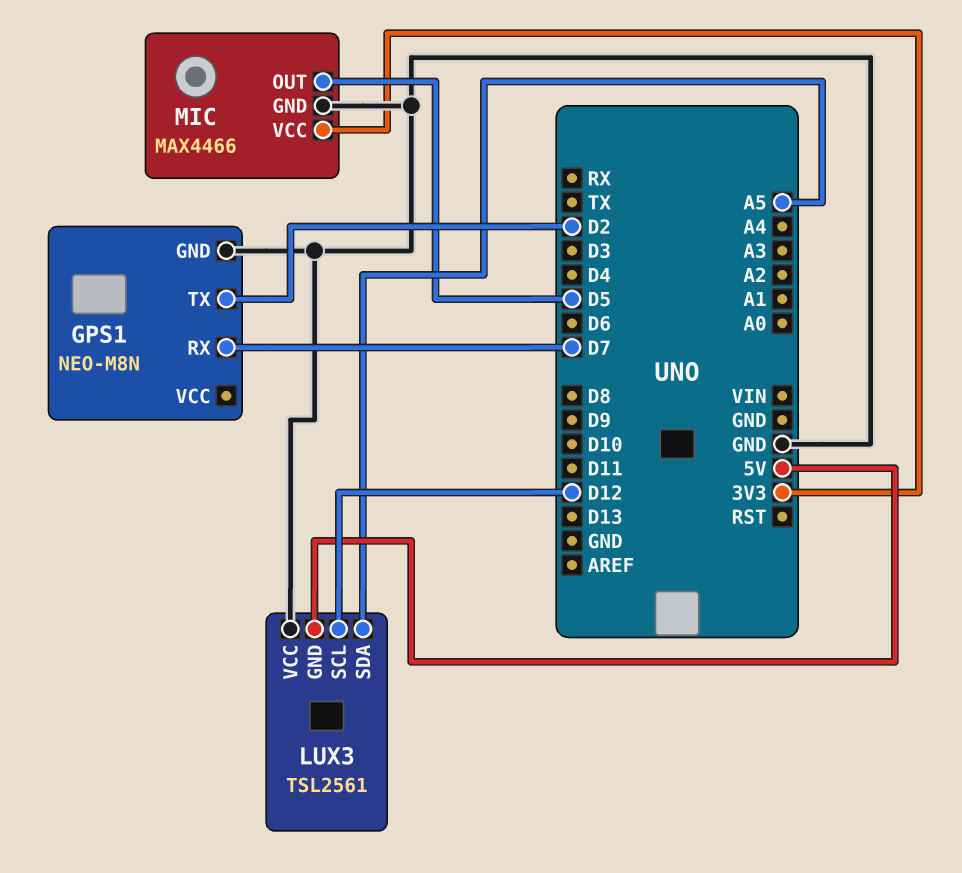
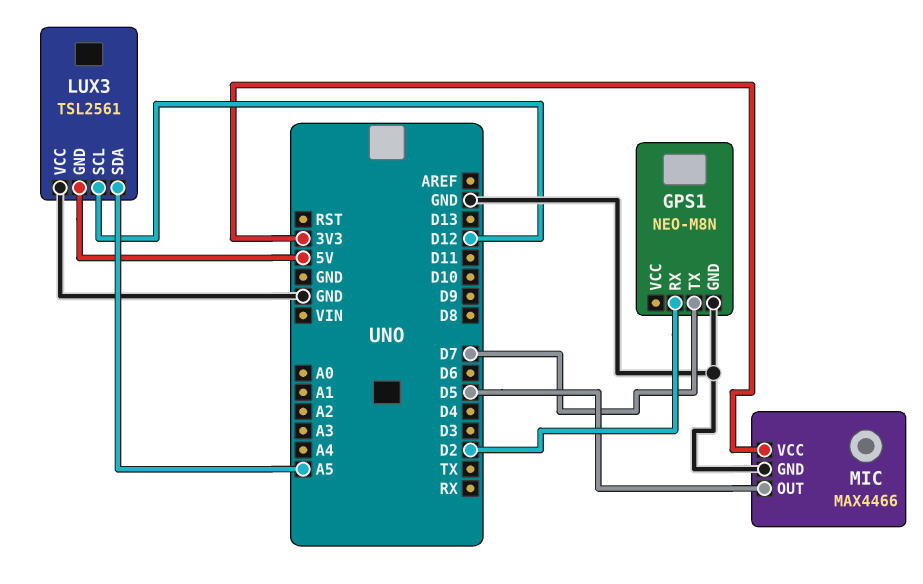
GPS1 pin RX: D7 -> D2
GPS1 pin TX: D2 -> D7

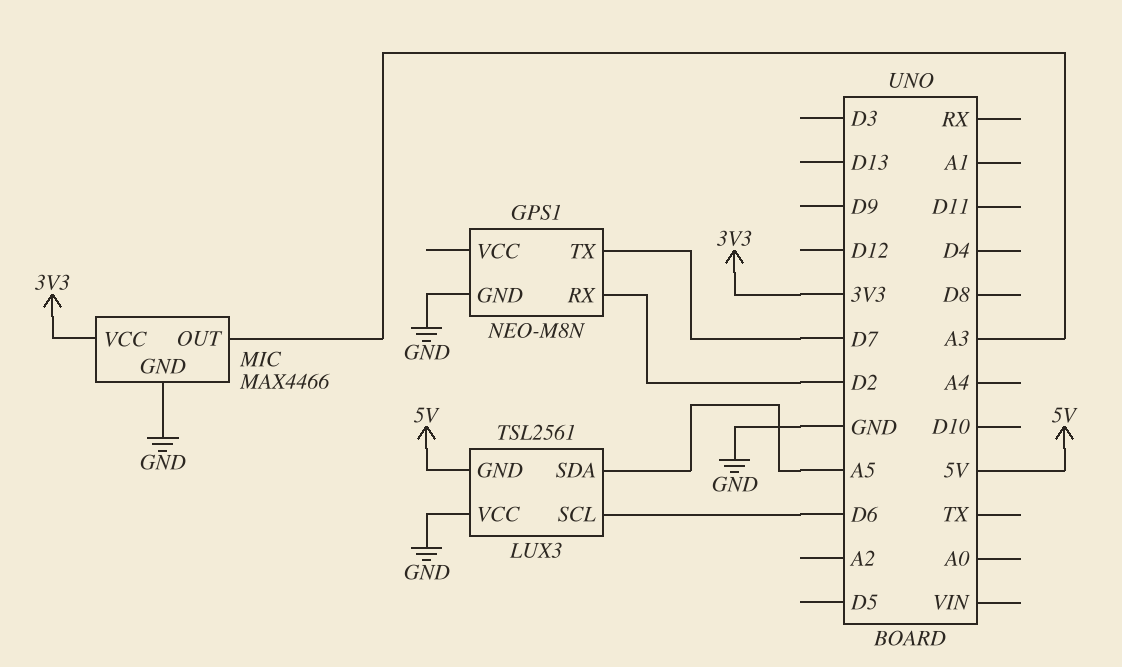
LUX3 pin SCL: D12 -> D6
MIC pin OUT: D5 -> A3

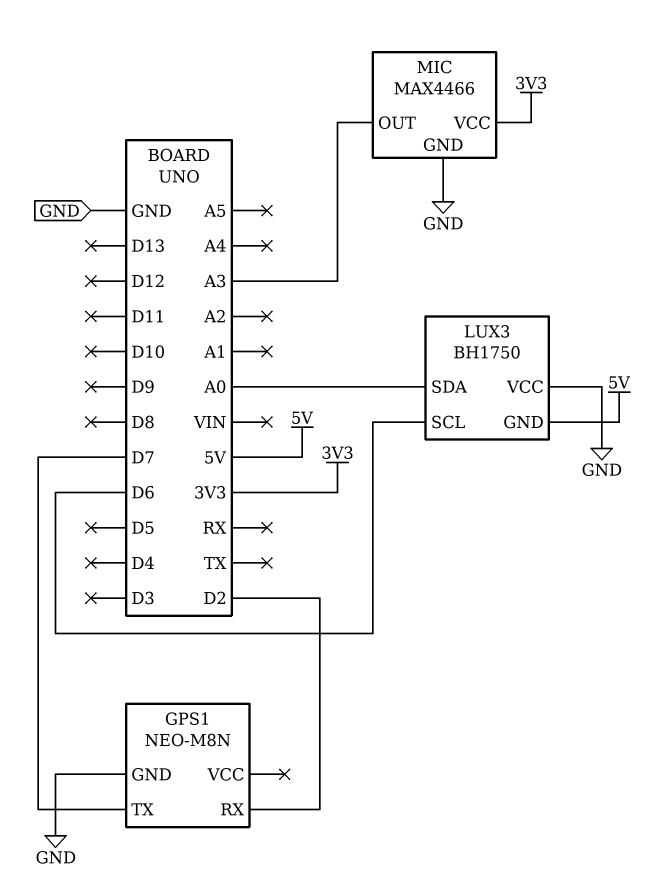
LUX3: TSL2561 -> BH1750
LUX3 pin SDA: A5 -> A0

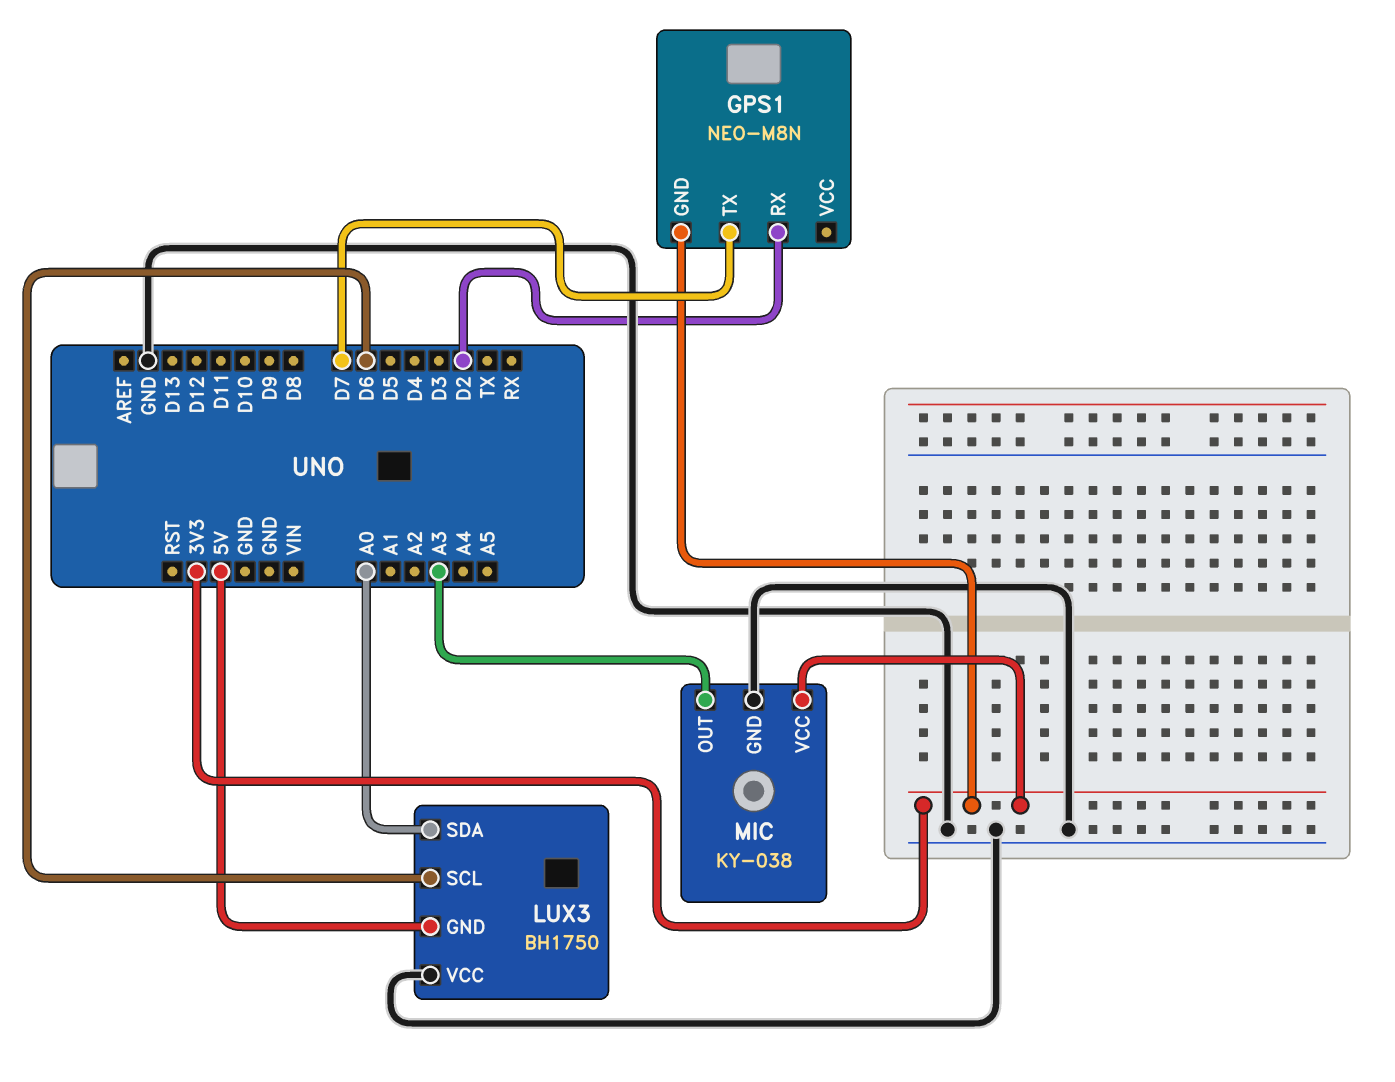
GPS1 pin GND: GND -> 3V3
MIC: MAX4466 -> KY-038

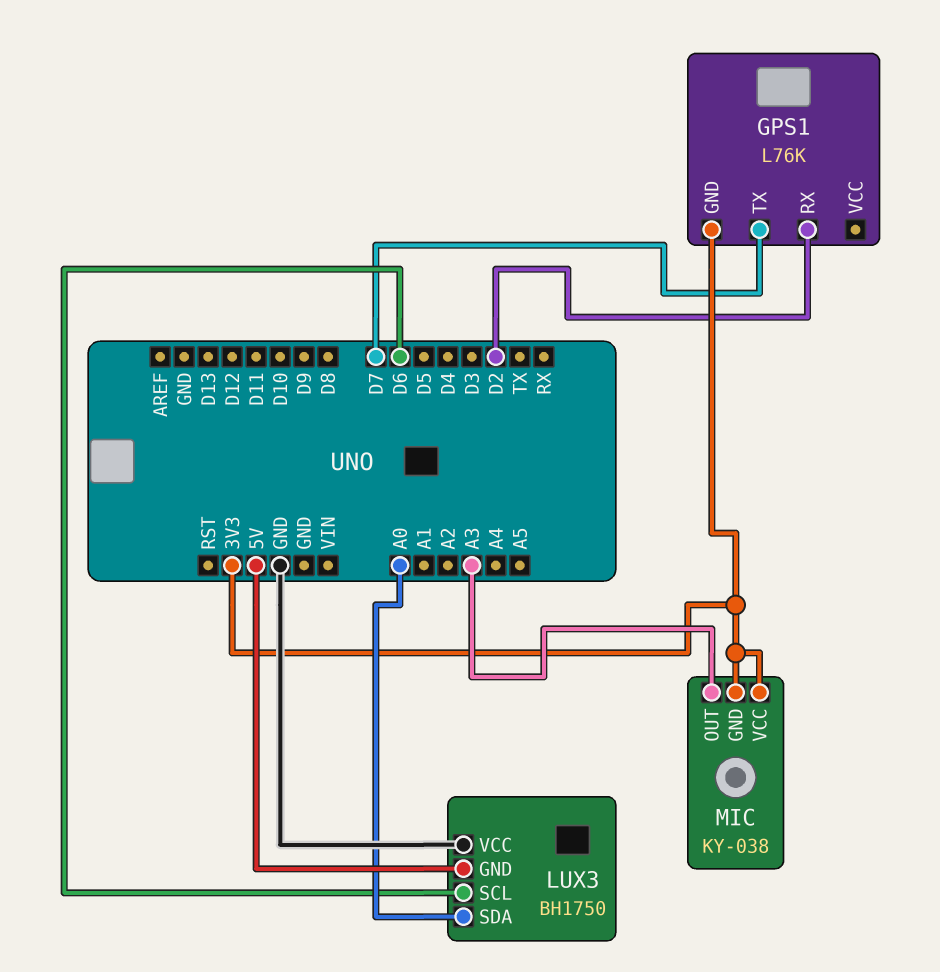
GPS1: NEO-M8N -> L76K
MIC pin GND: GND -> 3V3

